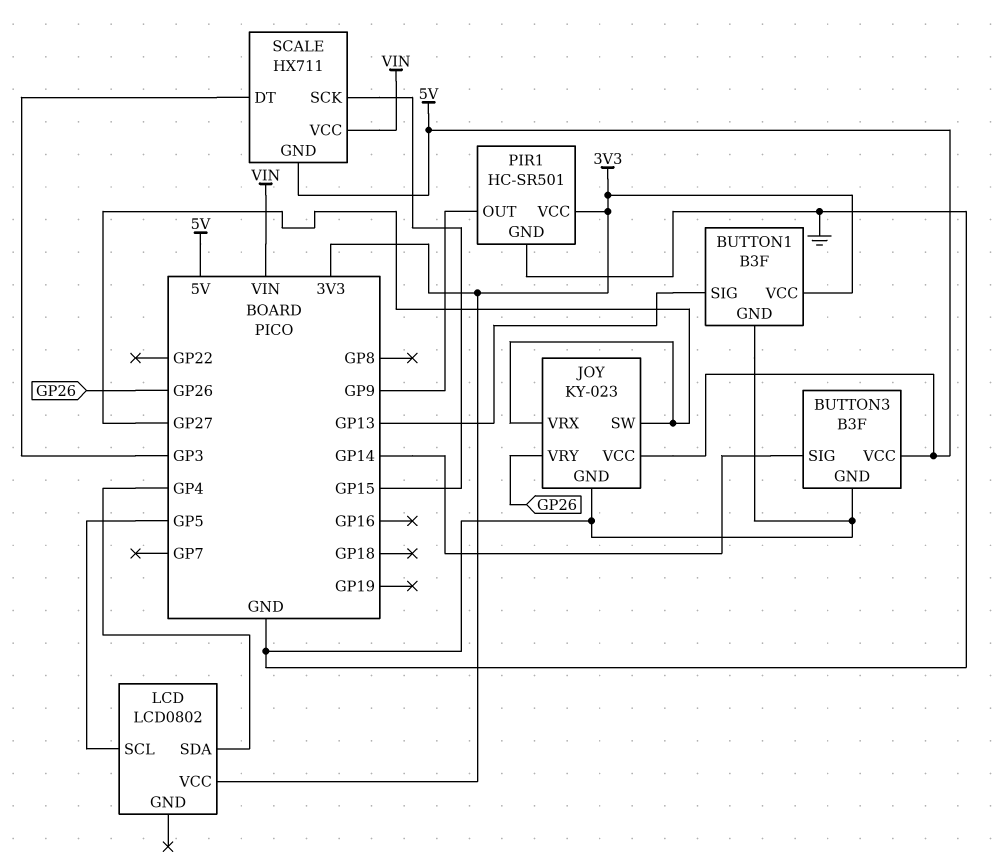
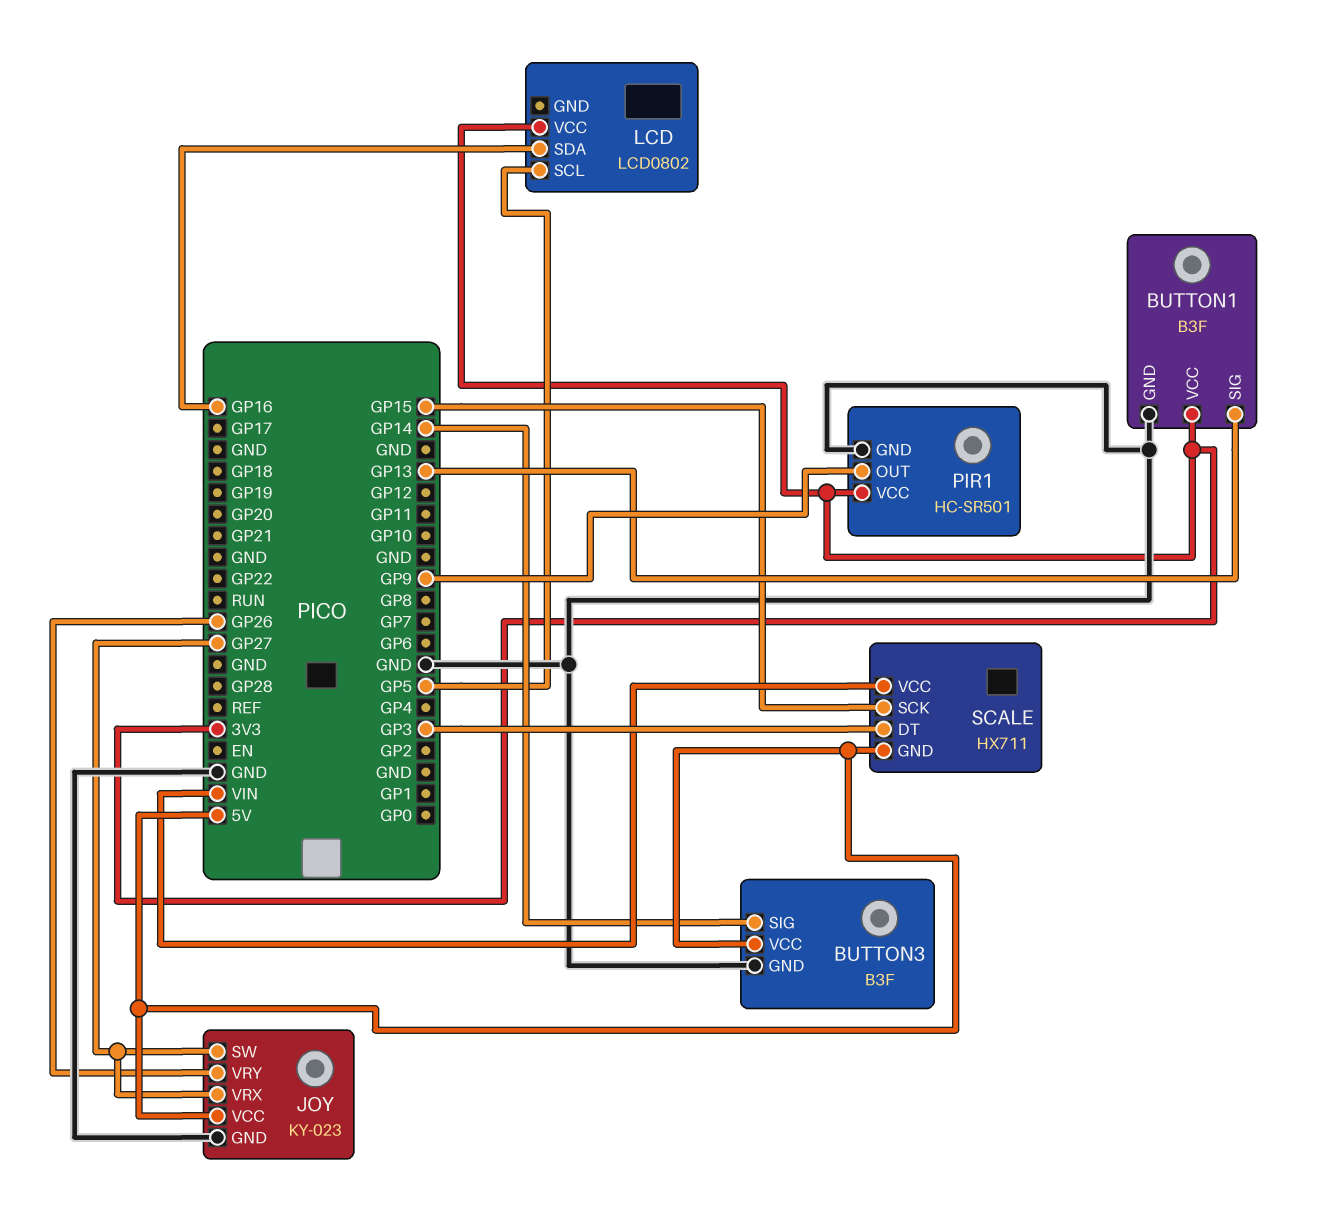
LCD pin SDA: GP4 -> GP16

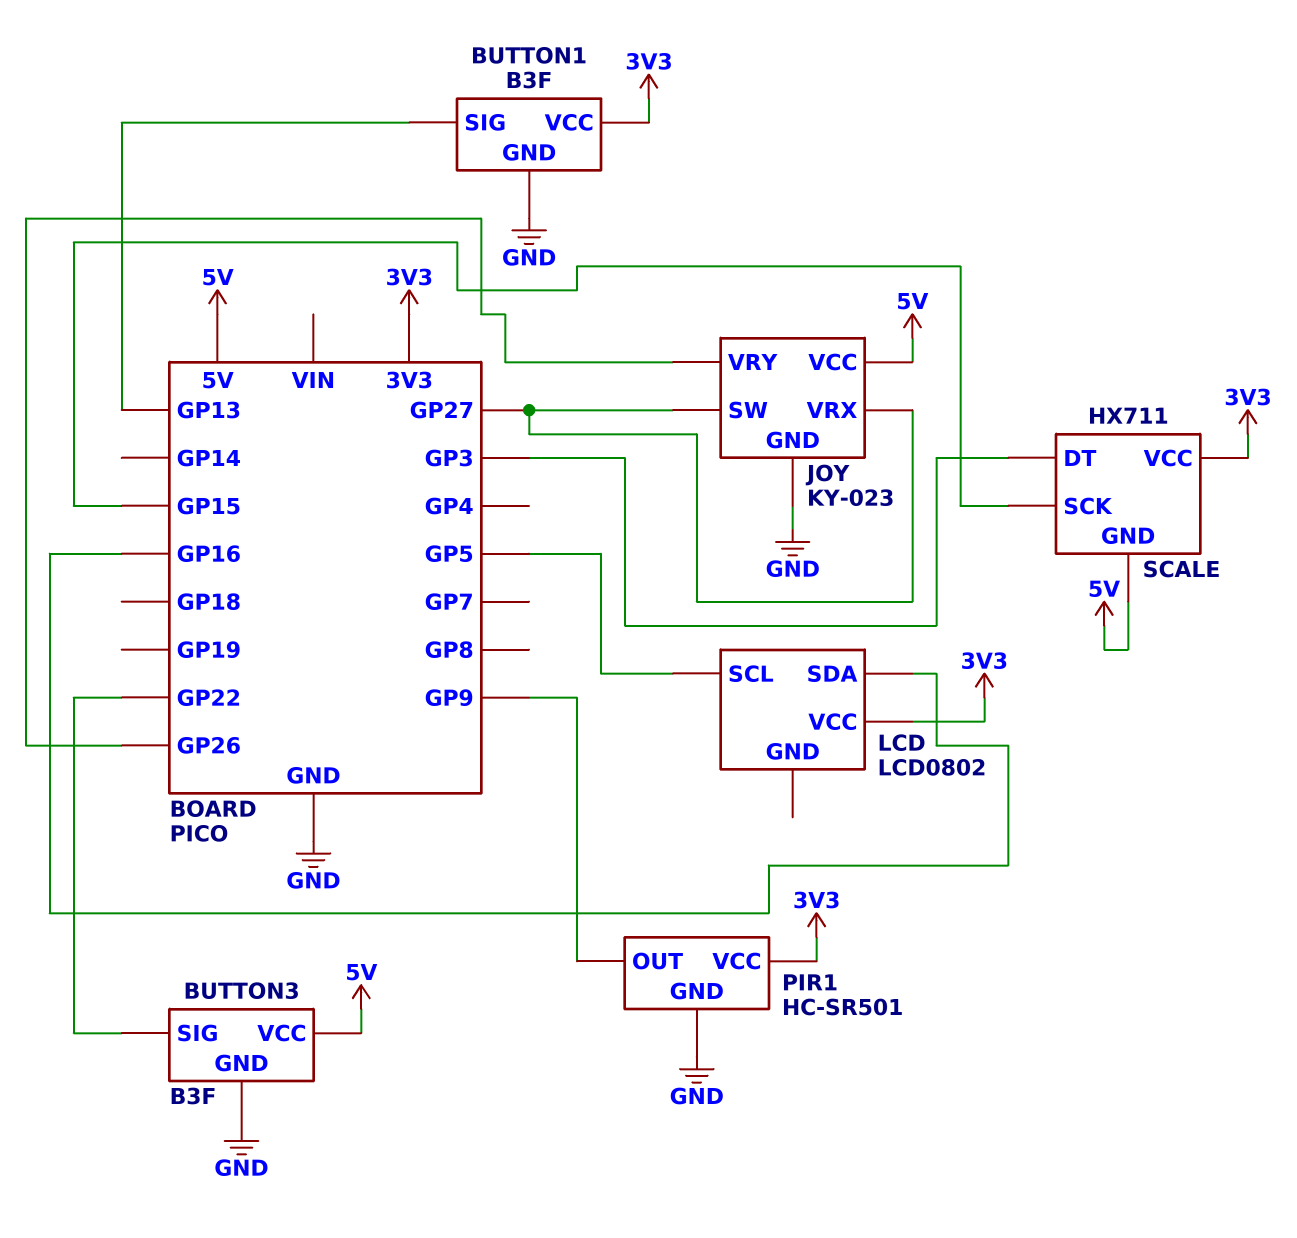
BUTTON3 pin SIG: GP14 -> GP22
SCALE pin VCC: VIN -> 3V3

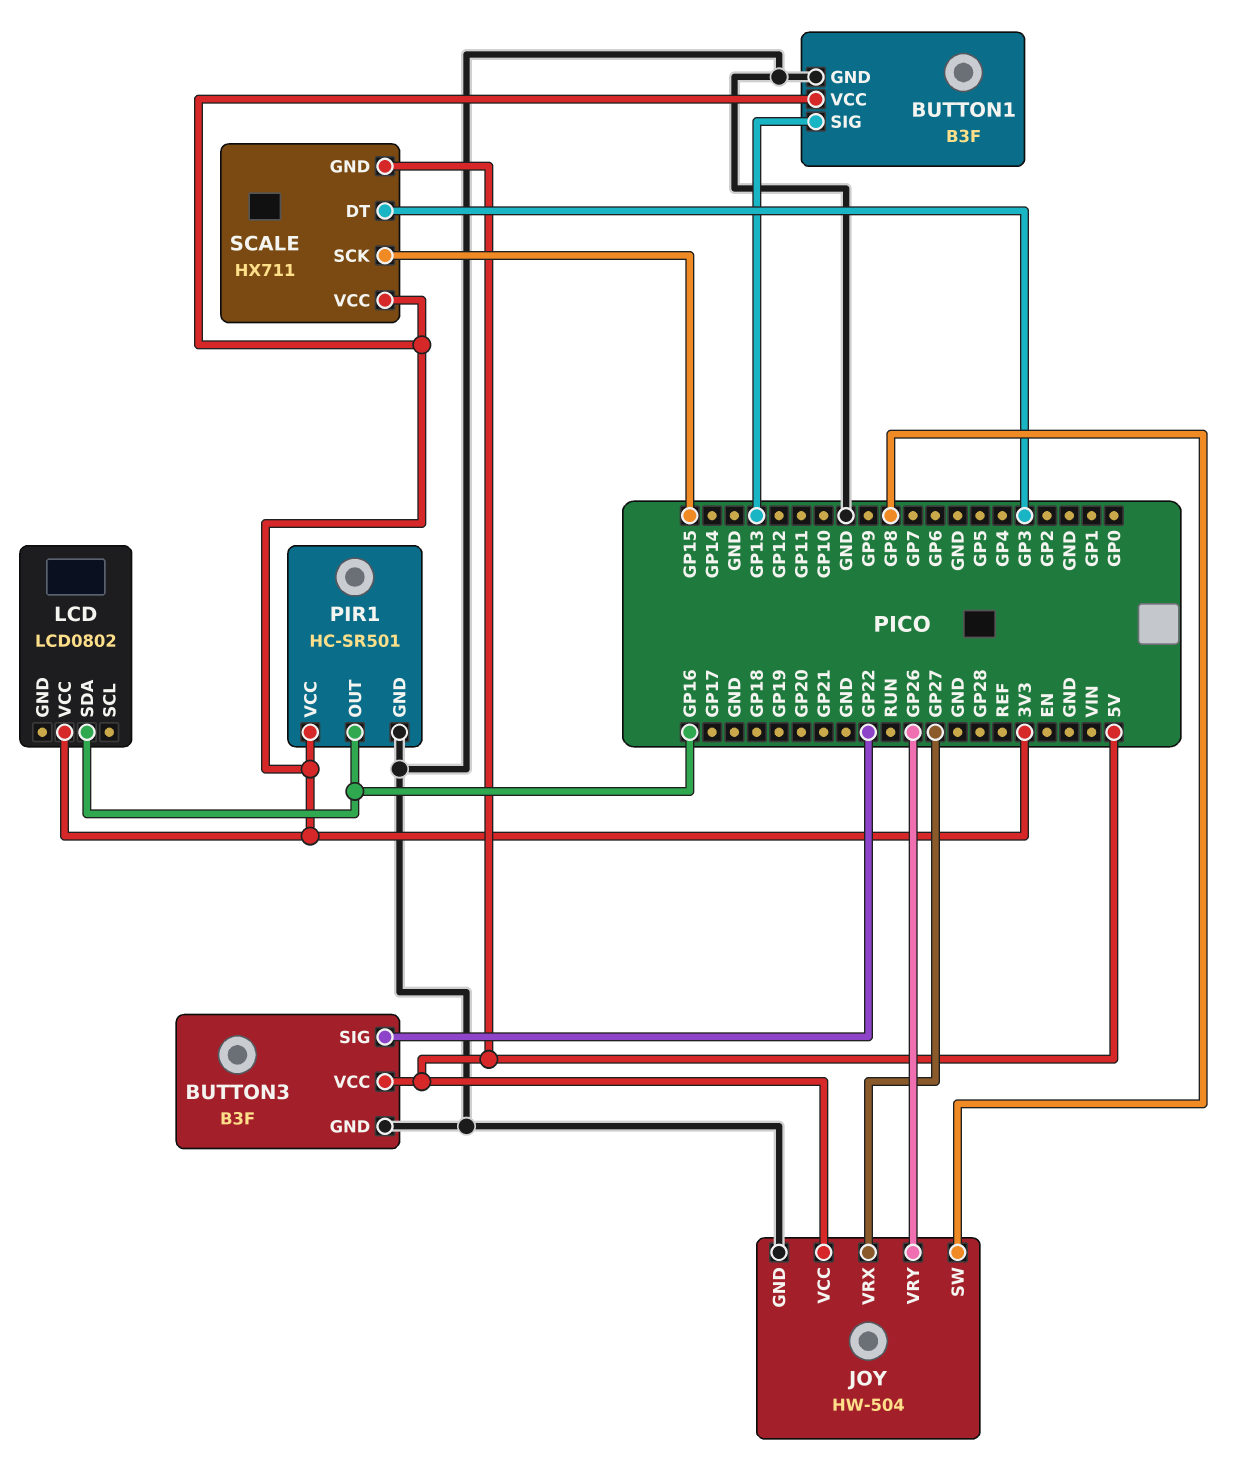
JOY: KY-023 -> HW-504
JOY pin SW: GP27 -> GP8
LCD pin SCL: GP5 -> none
PIR1 pin OUT: GP9 -> GP16

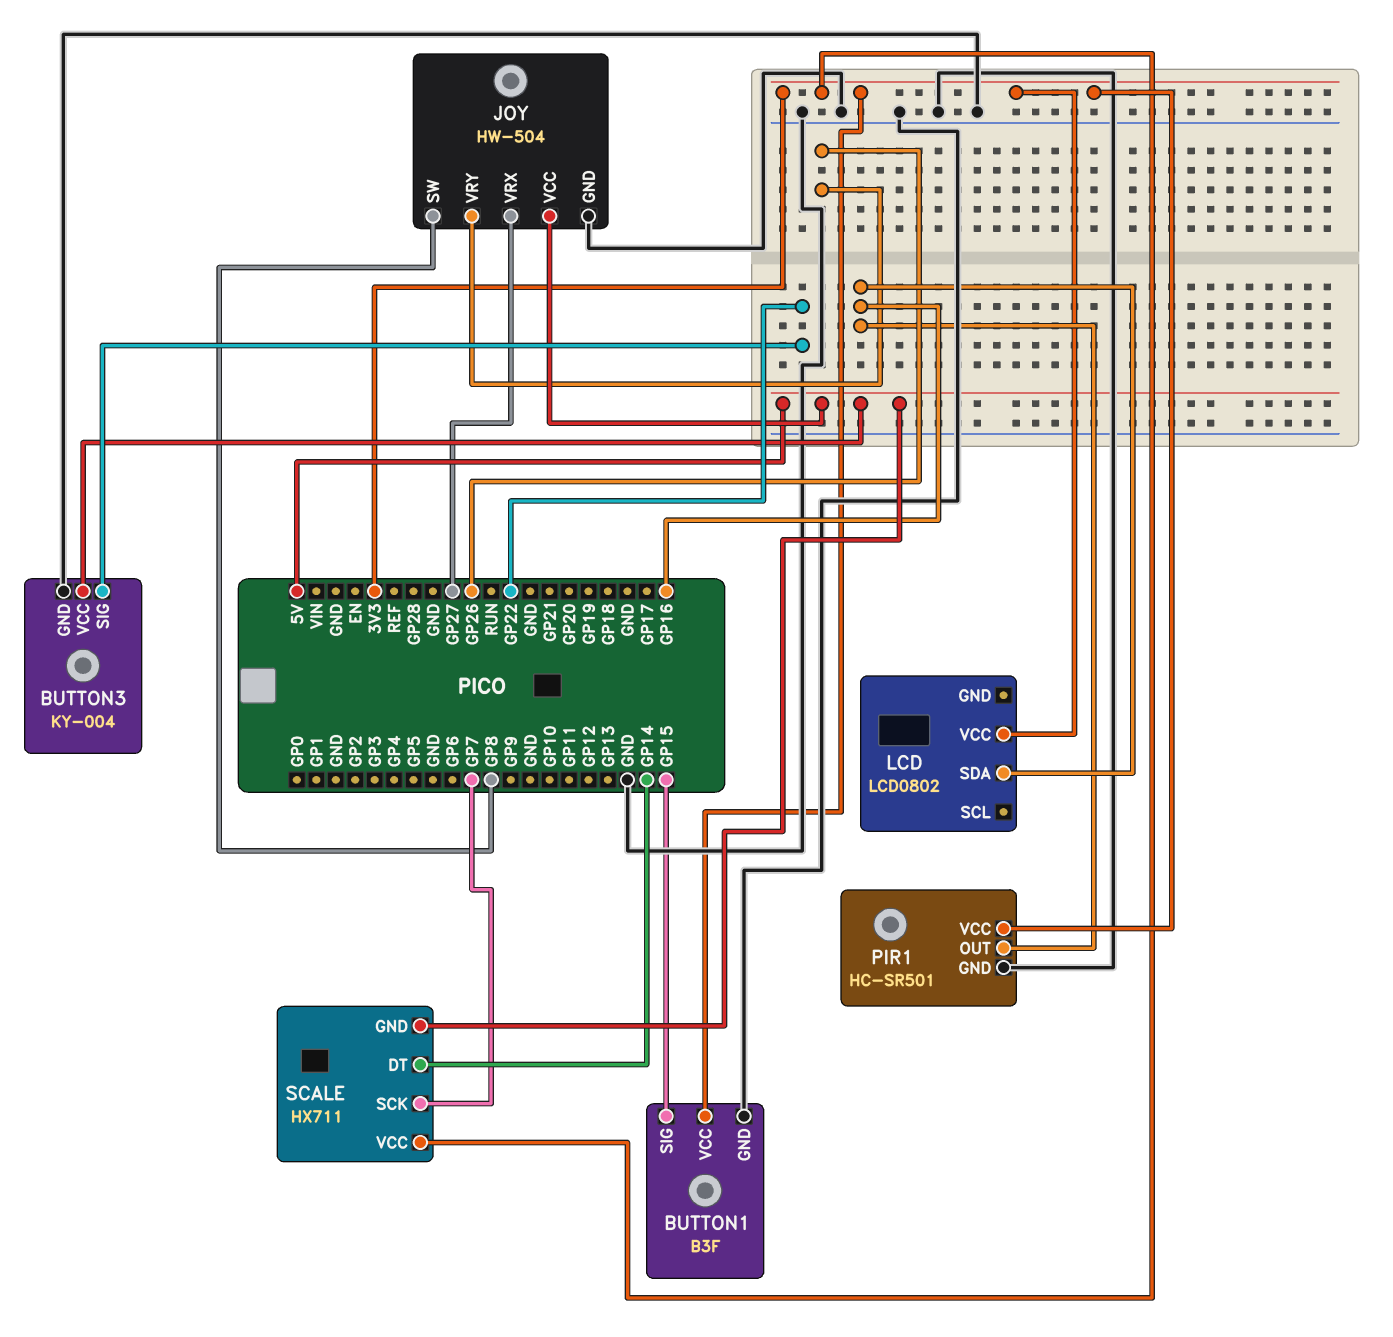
BUTTON1 pin SIG: GP13 -> GP15
BUTTON3: B3F -> KY-004
SCALE pin DT: GP3 -> GP14
SCALE pin SCK: GP15 -> GP7

